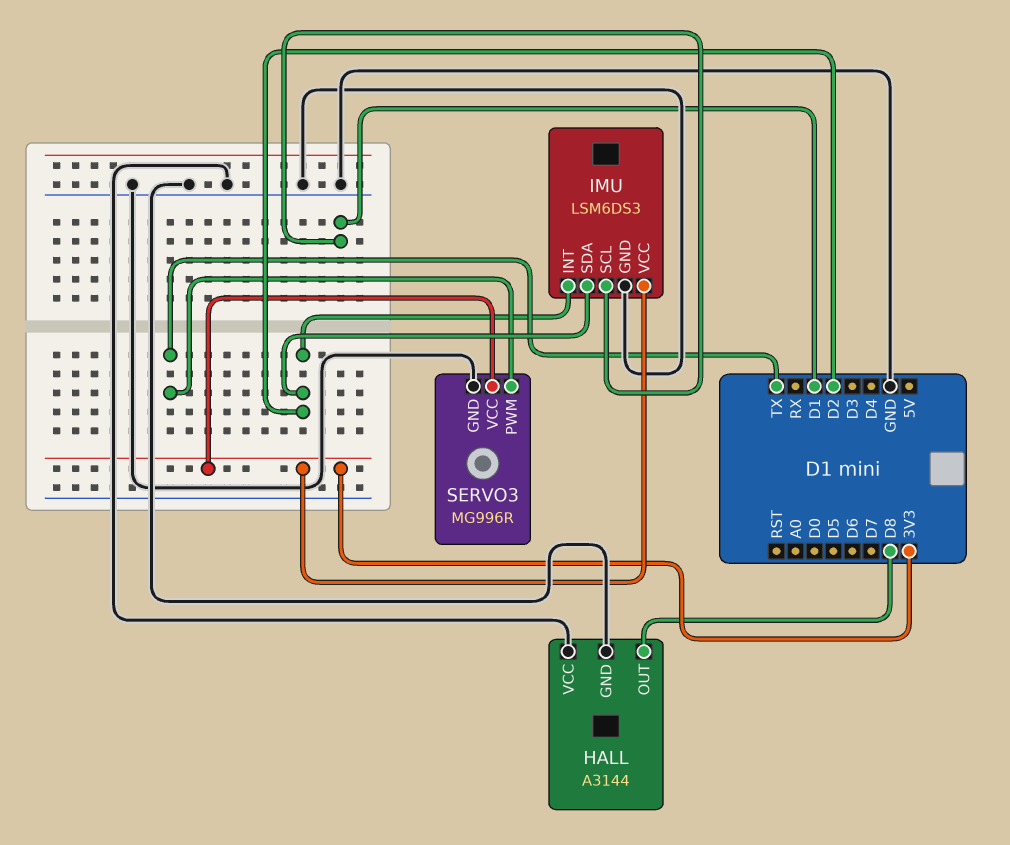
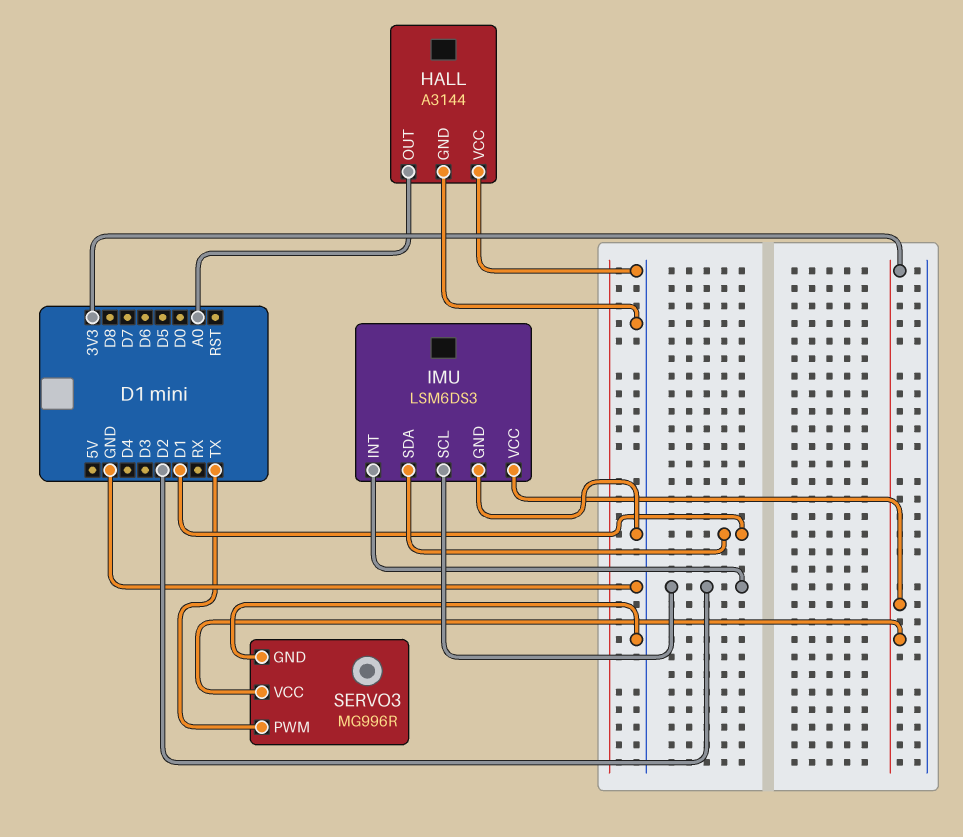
HALL pin OUT: D8 -> A0
IMU pin SCL: D1 -> D2
IMU pin SDA: D2 -> D1

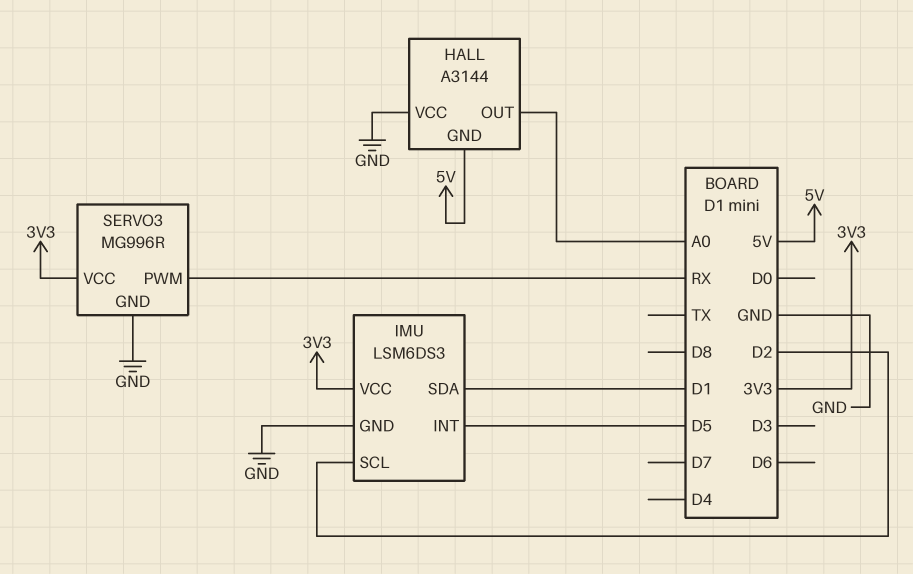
HALL pin GND: GND -> 5V
IMU pin INT: D2 -> D5
SERVO3 pin PWM: TX -> RX

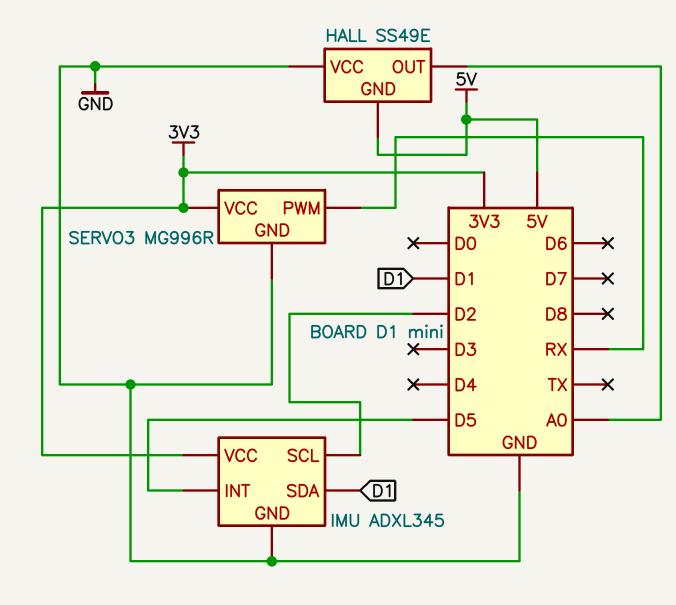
HALL: A3144 -> SS49E
IMU: LSM6DS3 -> ADXL345

